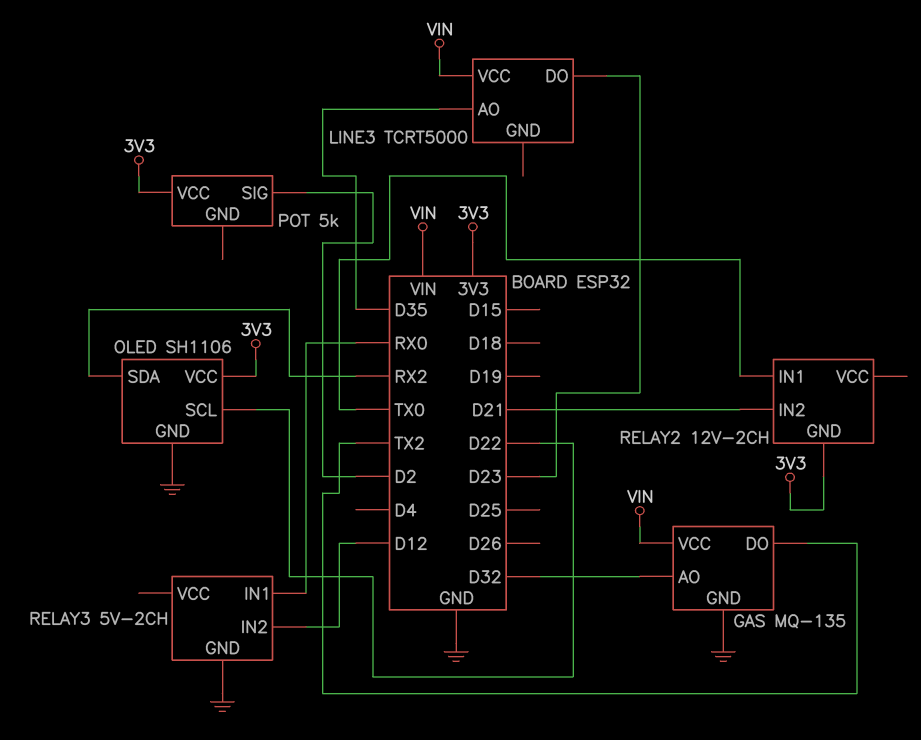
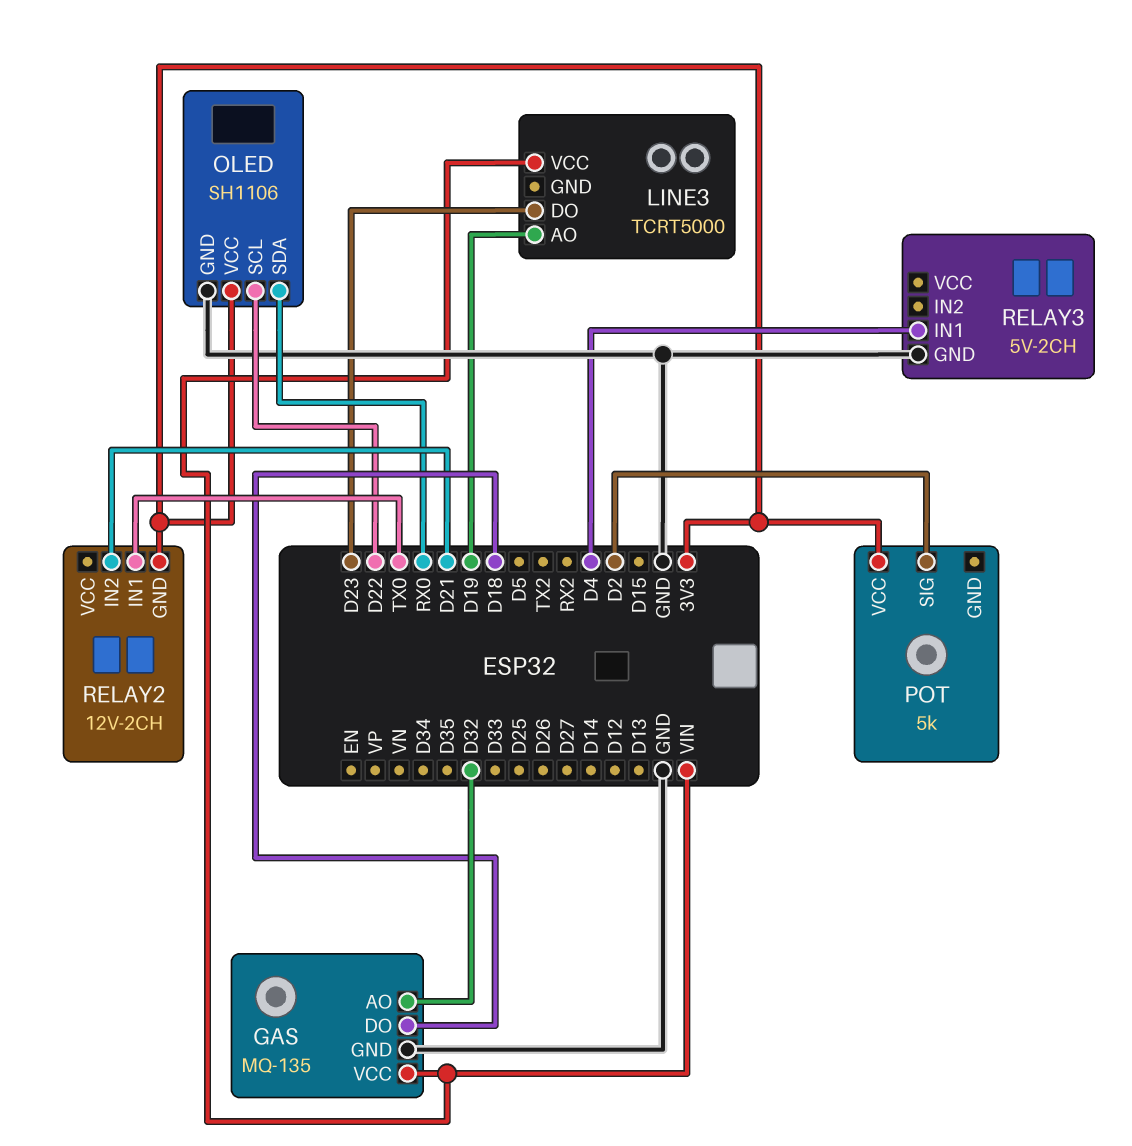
GAS pin DO: TX2 -> D18
LINE3 pin AO: D35 -> D19
OLED pin SDA: RX2 -> RX0
RELAY3 pin IN1: RX0 -> D4
RELAY3 pin IN2: D12 -> none

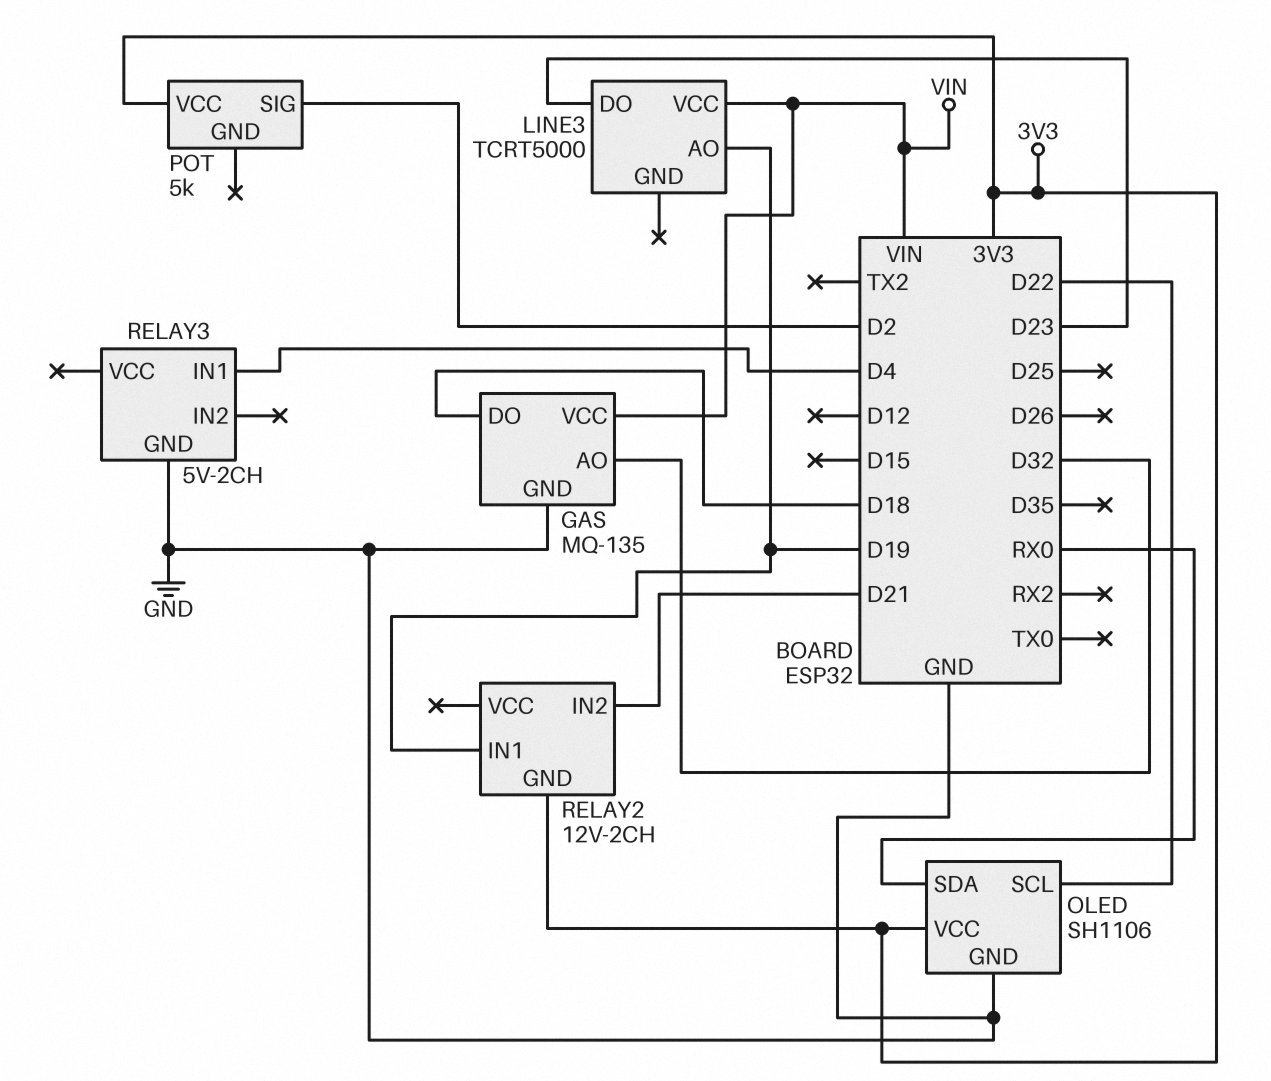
RELAY2 pin IN1: TX0 -> D19

